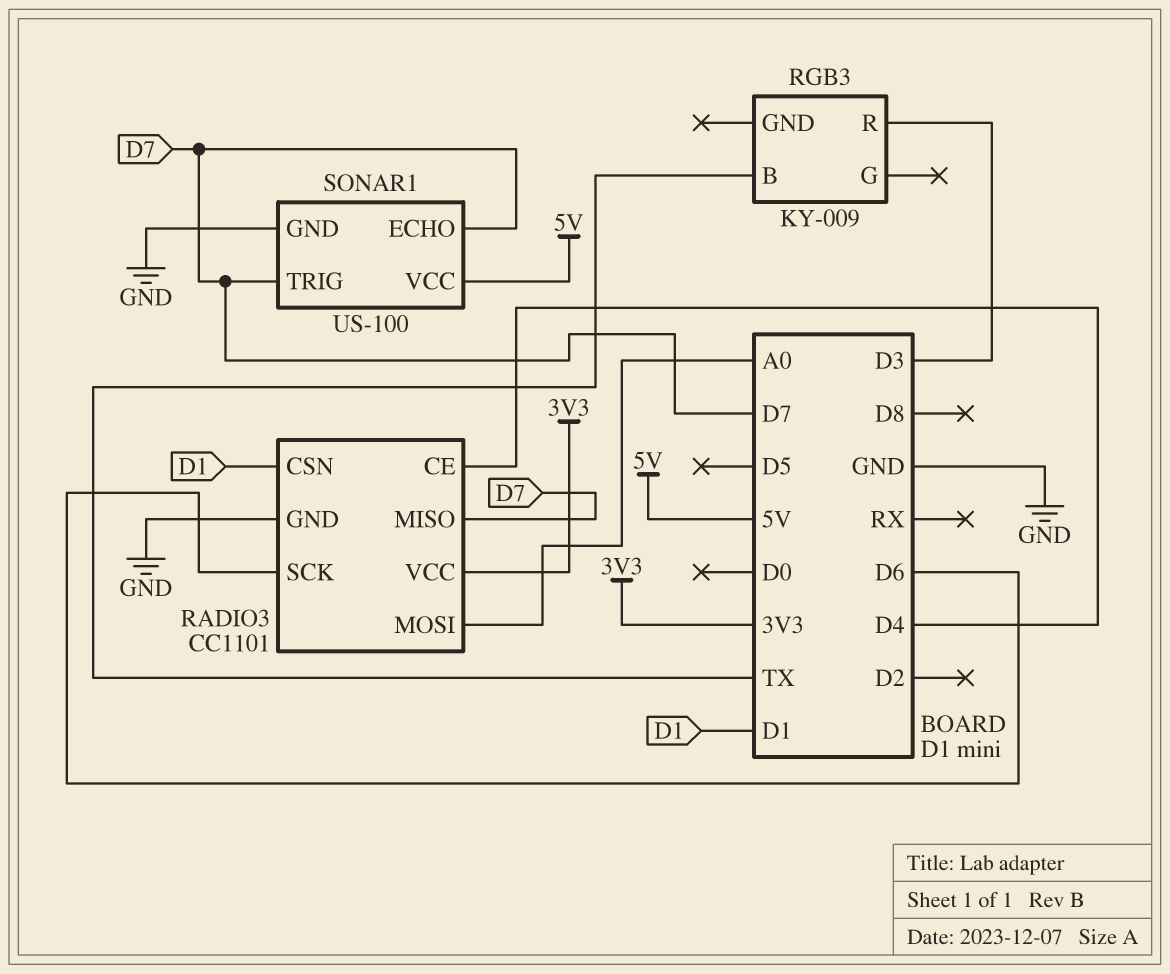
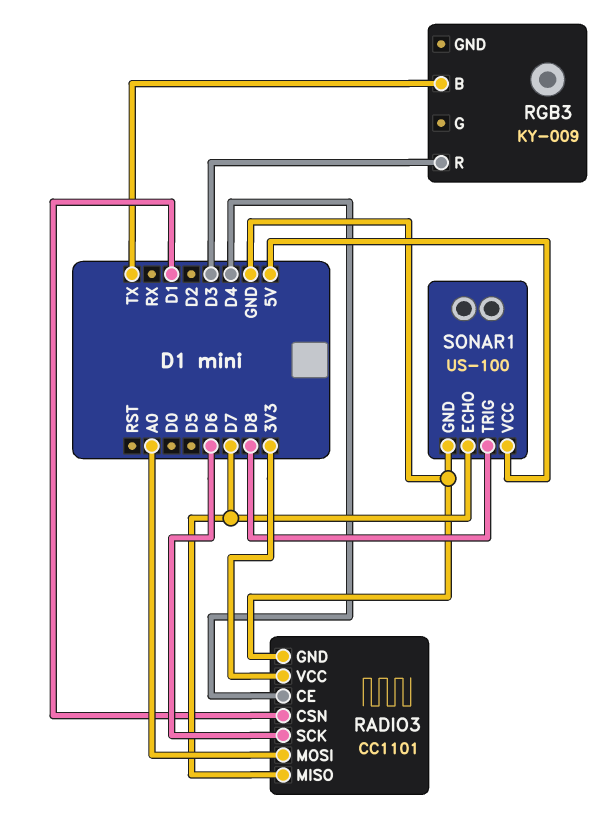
SONAR1 pin TRIG: D7 -> D8

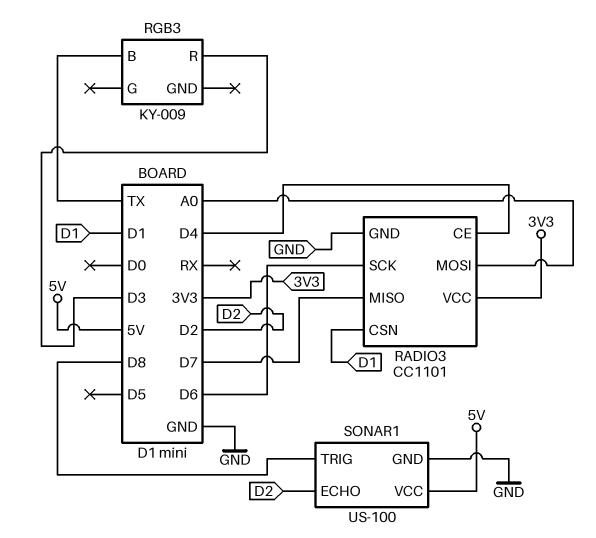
SONAR1 pin ECHO: D7 -> D2

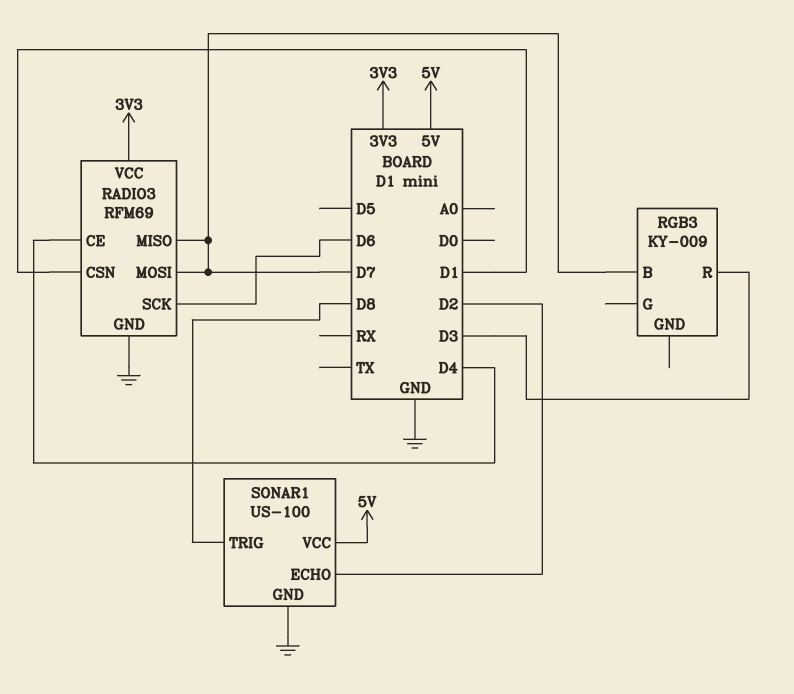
RADIO3: CC1101 -> RFM69
RADIO3 pin MOSI: A0 -> D7
RGB3 pin B: TX -> D7

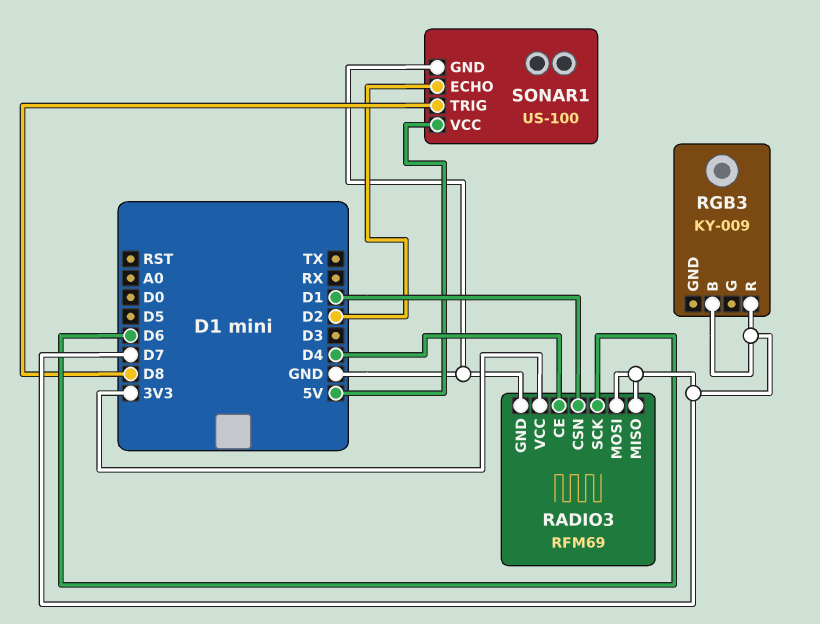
RGB3 pin R: D3 -> D7

